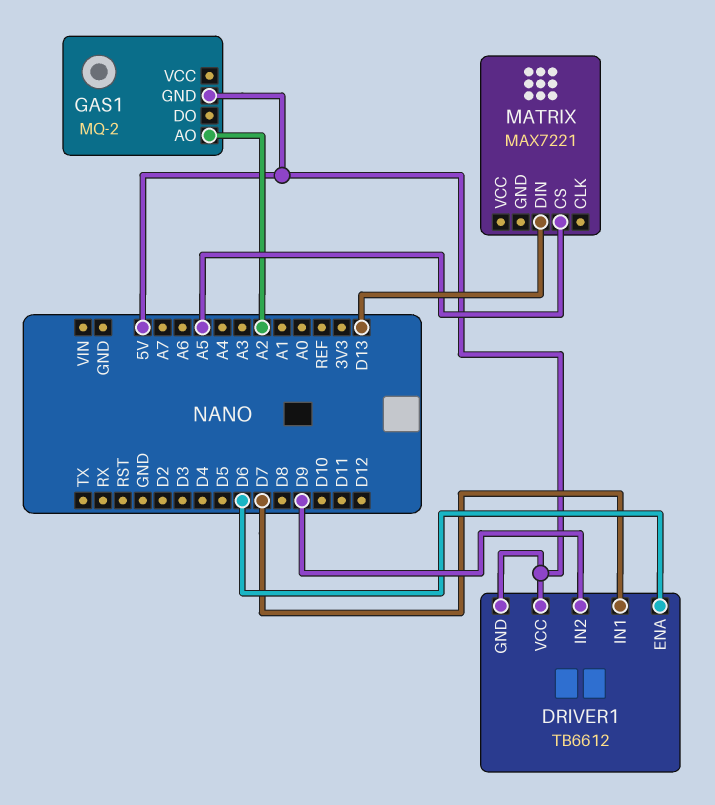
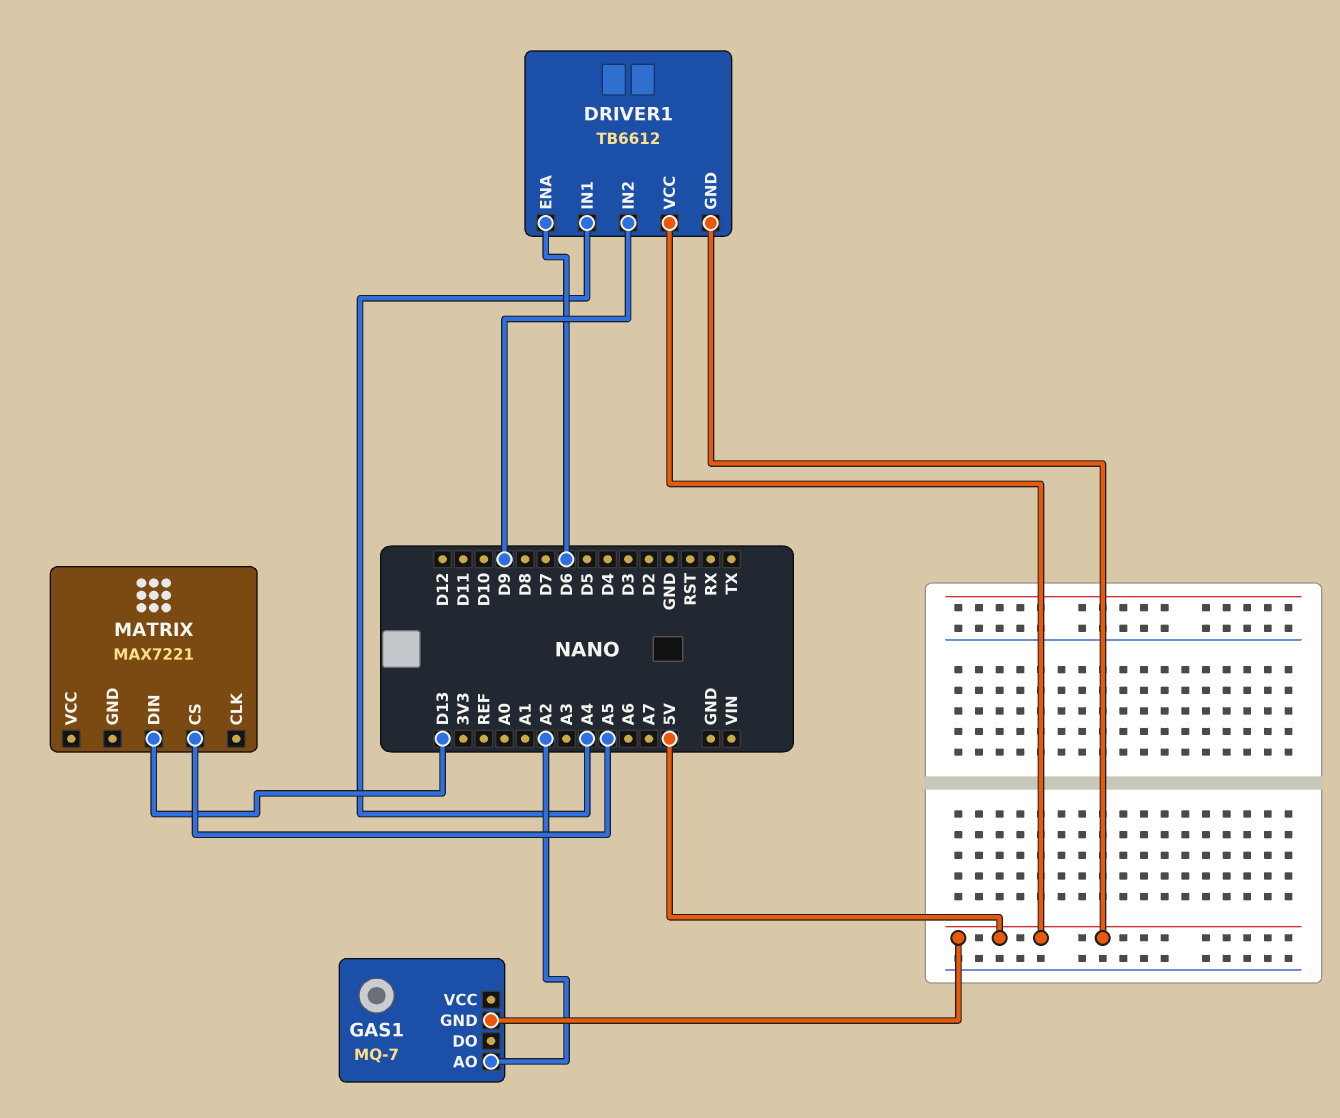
DRIVER1 pin IN1: D7 -> A4
GAS1: MQ-2 -> MQ-7

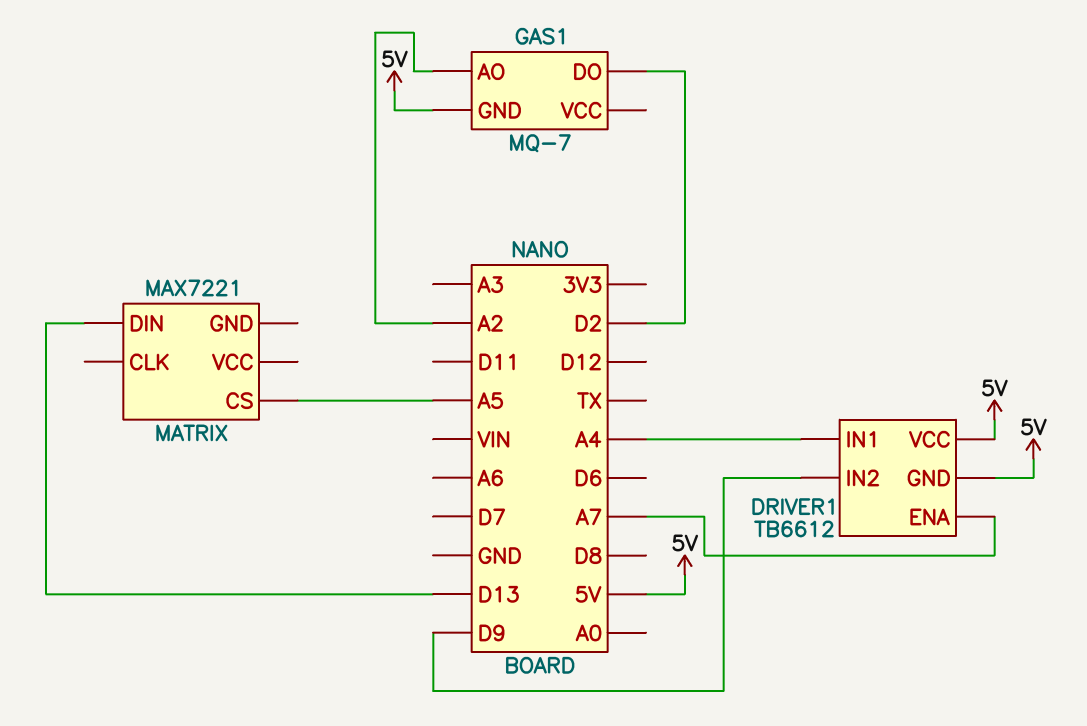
DRIVER1 pin ENA: D6 -> A7
GAS1 pin DO: none -> D2

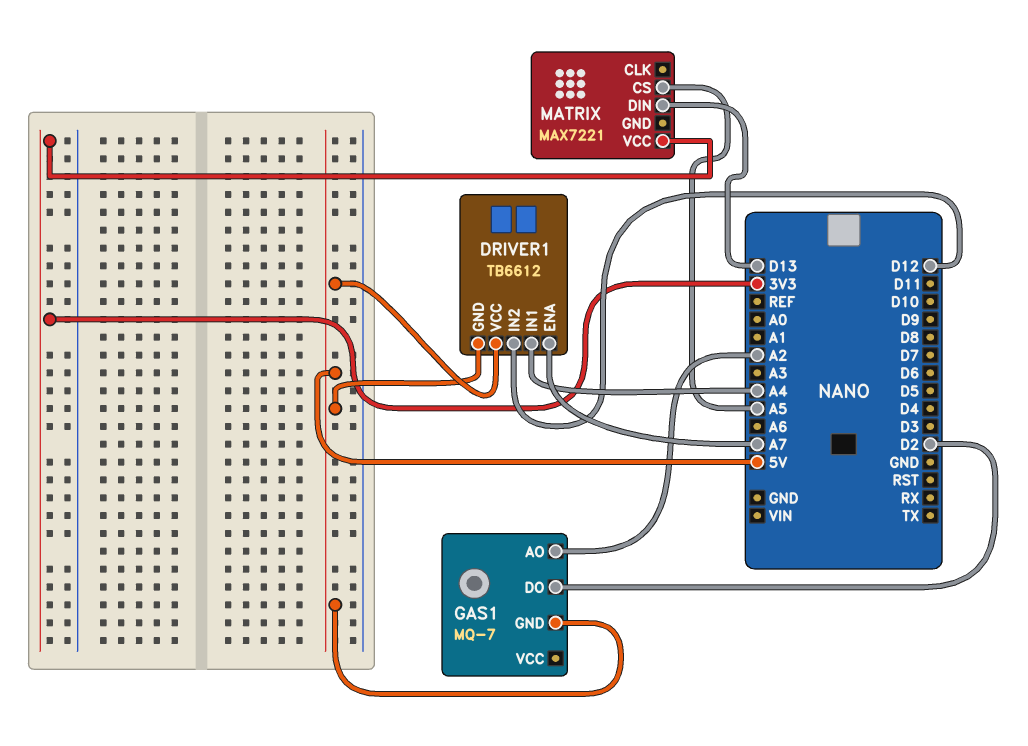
DRIVER1 pin IN2: D9 -> D12
MATRIX pin VCC: none -> 3V3

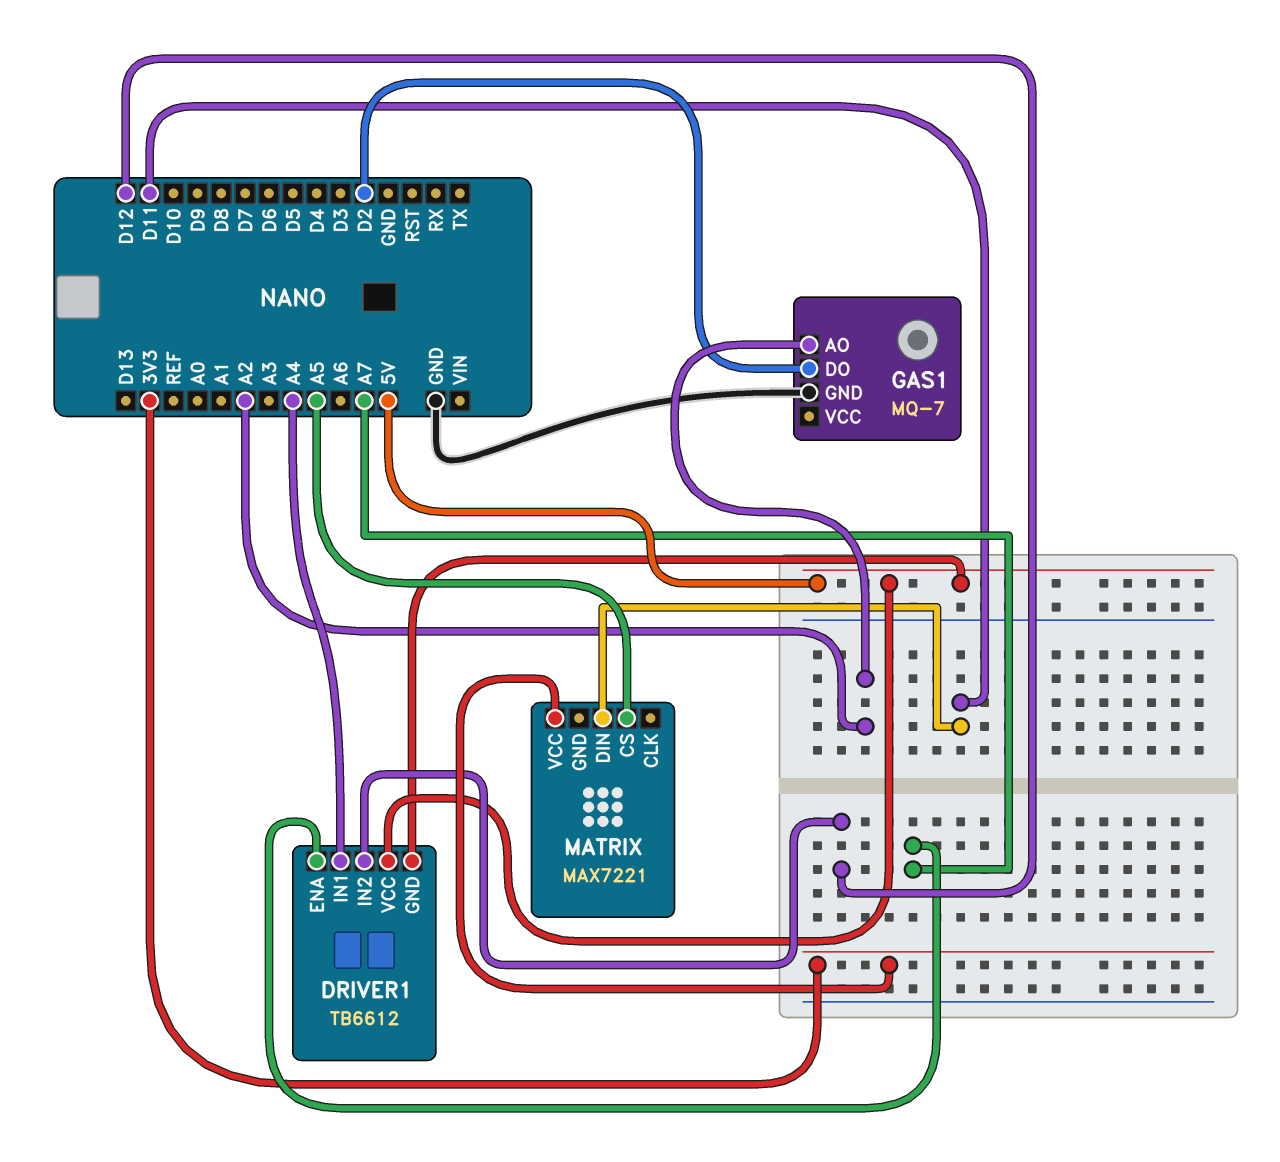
GAS1 pin GND: 5V -> GND
MATRIX pin DIN: D13 -> D11

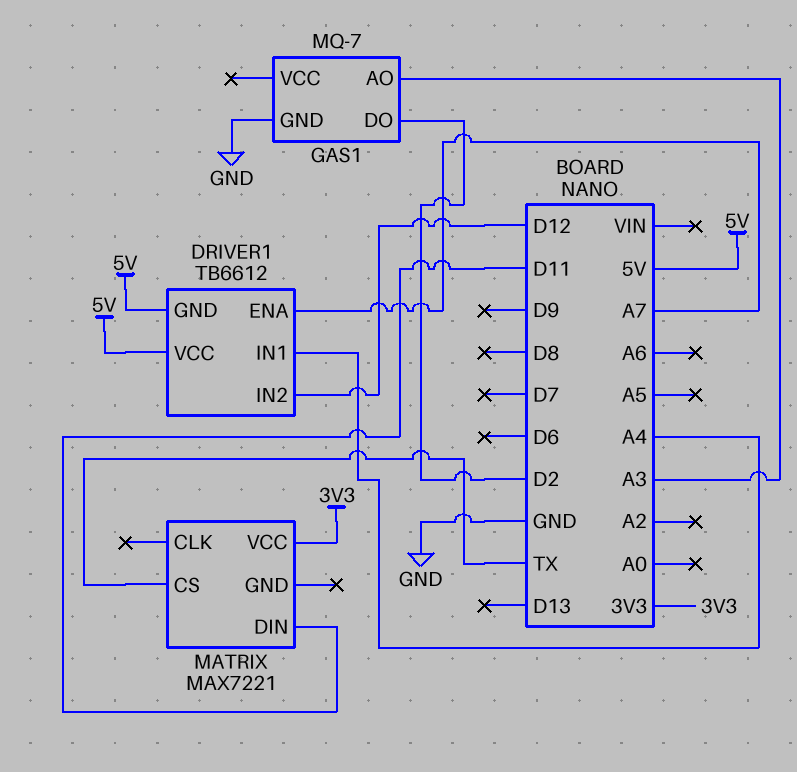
GAS1 pin AO: A2 -> A3
MATRIX pin CS: A5 -> TX

